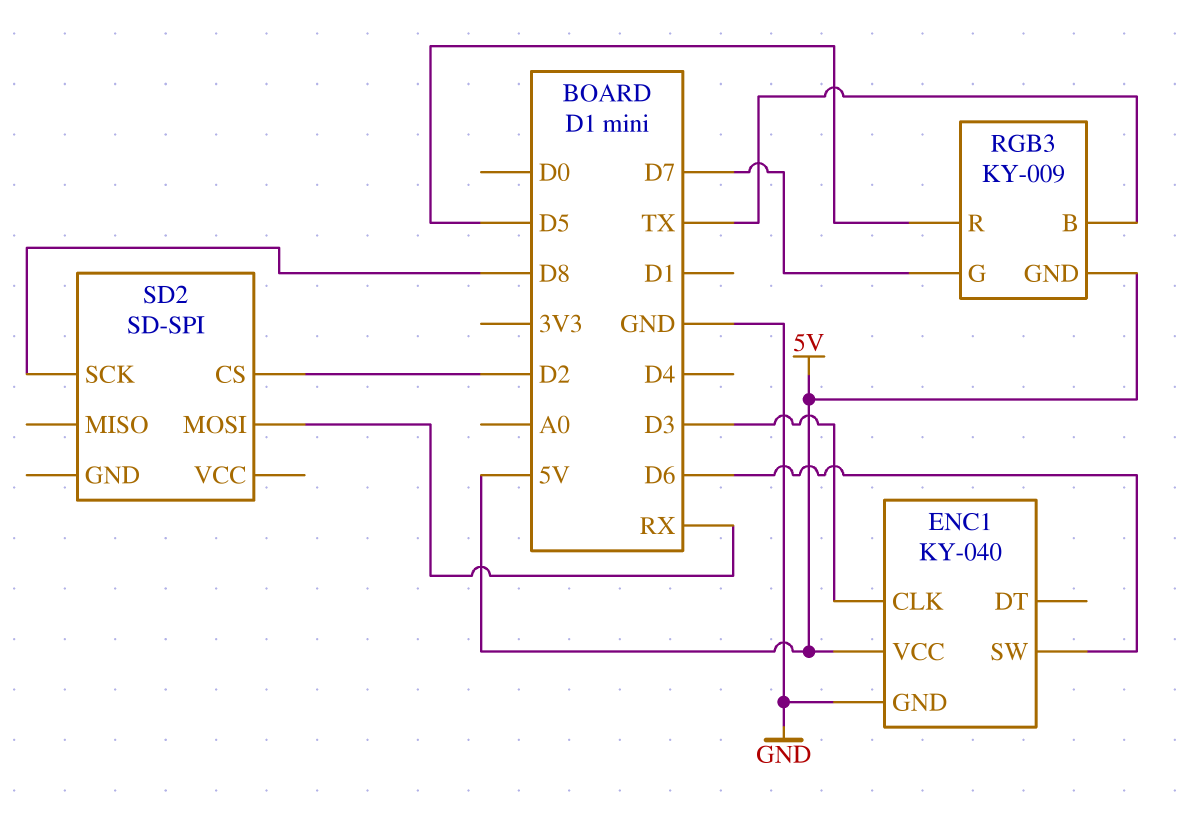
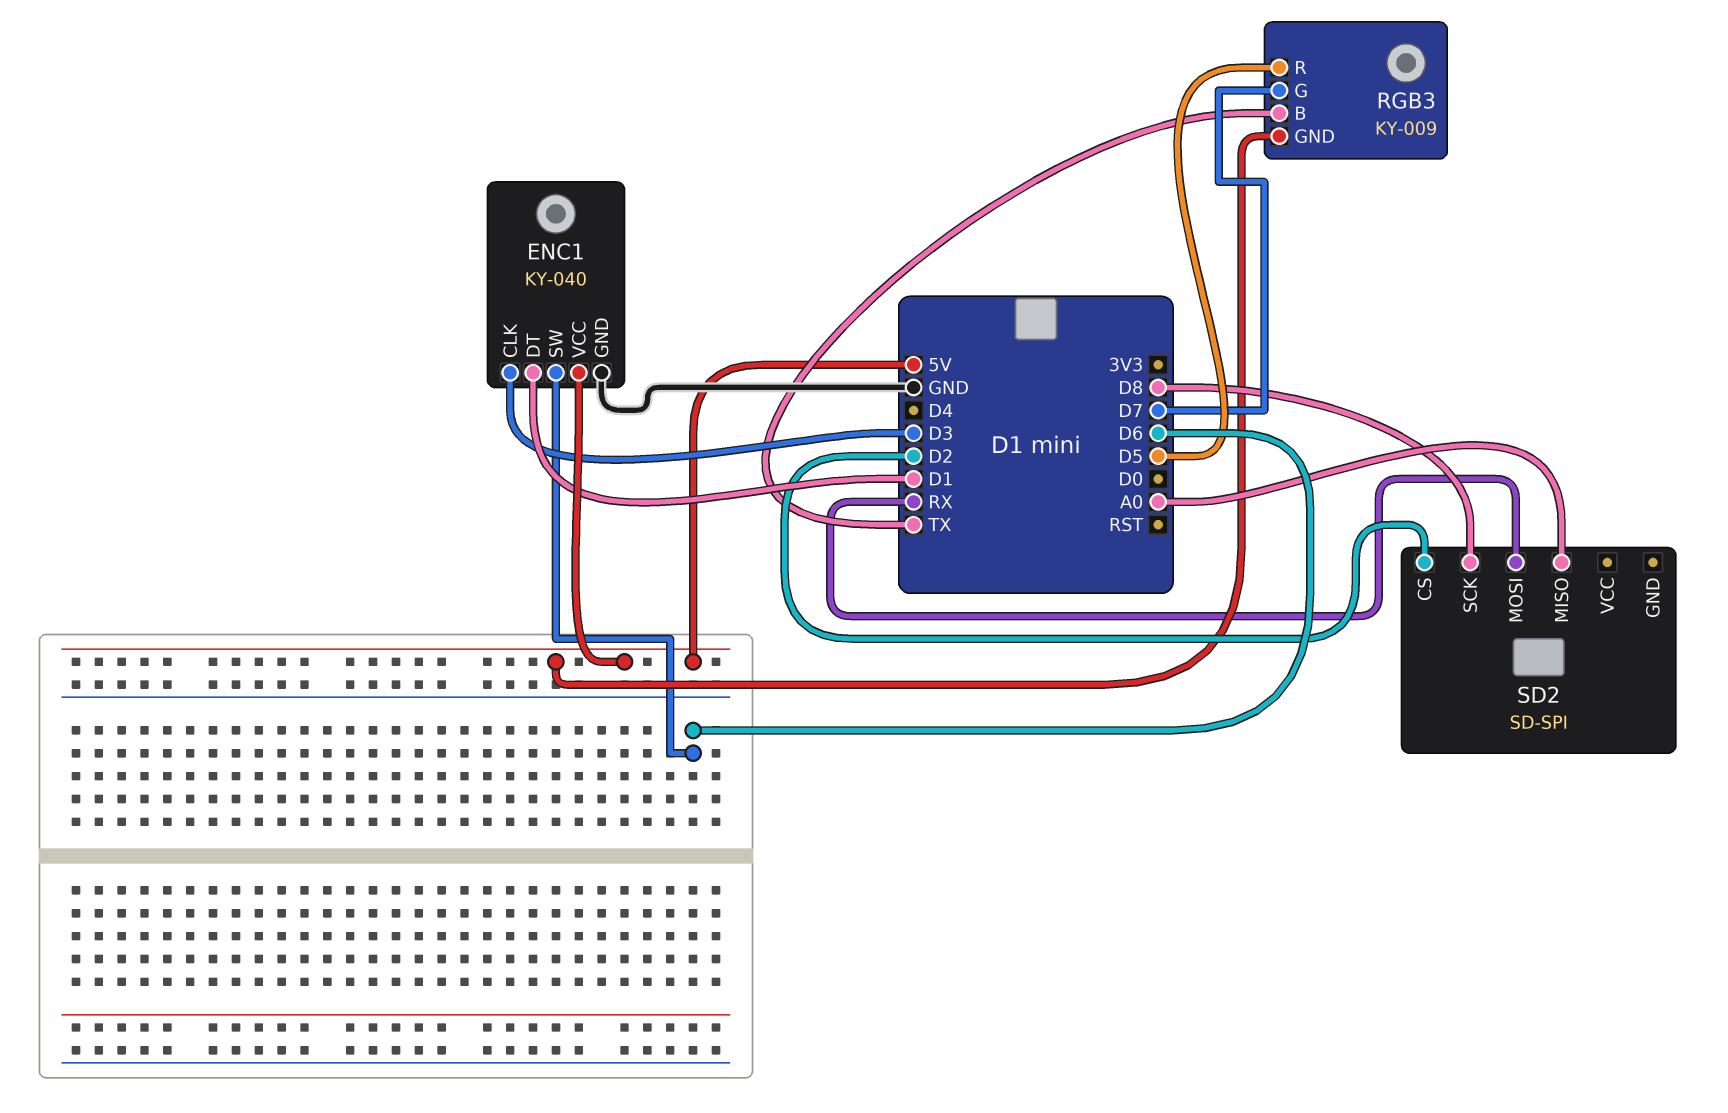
ENC1 pin DT: none -> D1
SD2 pin MISO: none -> A0

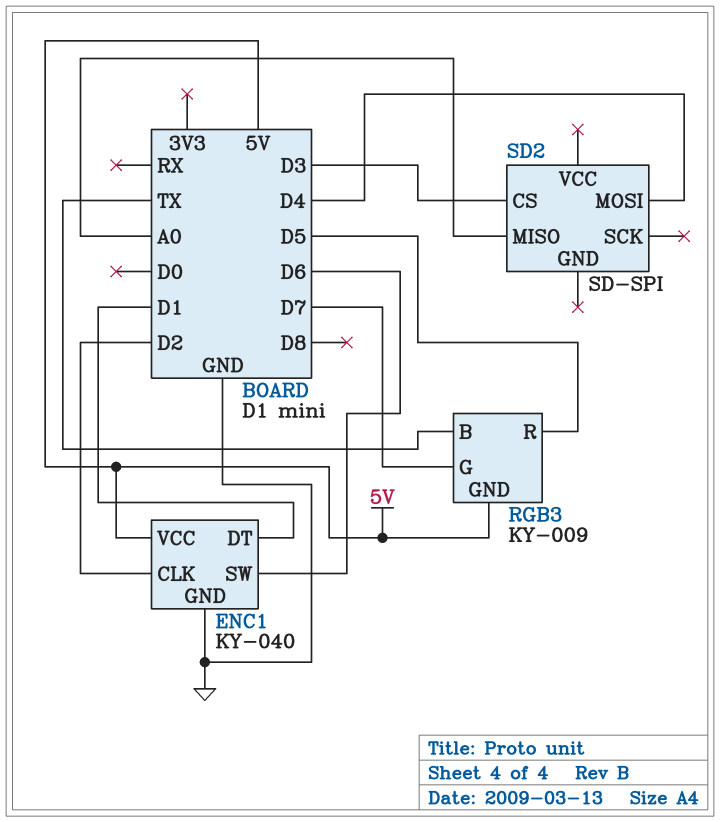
ENC1 pin CLK: D3 -> D2
SD2 pin CS: D2 -> D3
SD2 pin MOSI: RX -> D4
SD2 pin SCK: D8 -> none

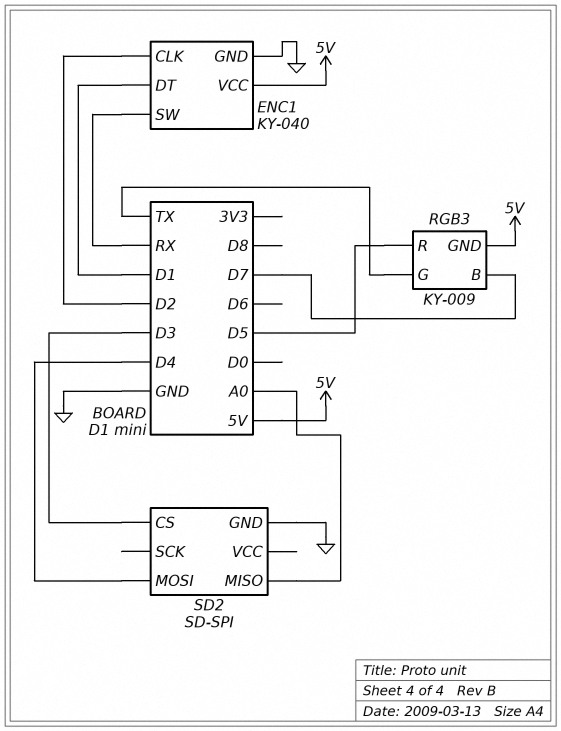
ENC1 pin SW: D6 -> RX
RGB3 pin B: TX -> D7
RGB3 pin G: D7 -> TX
SD2 pin GND: none -> GND

